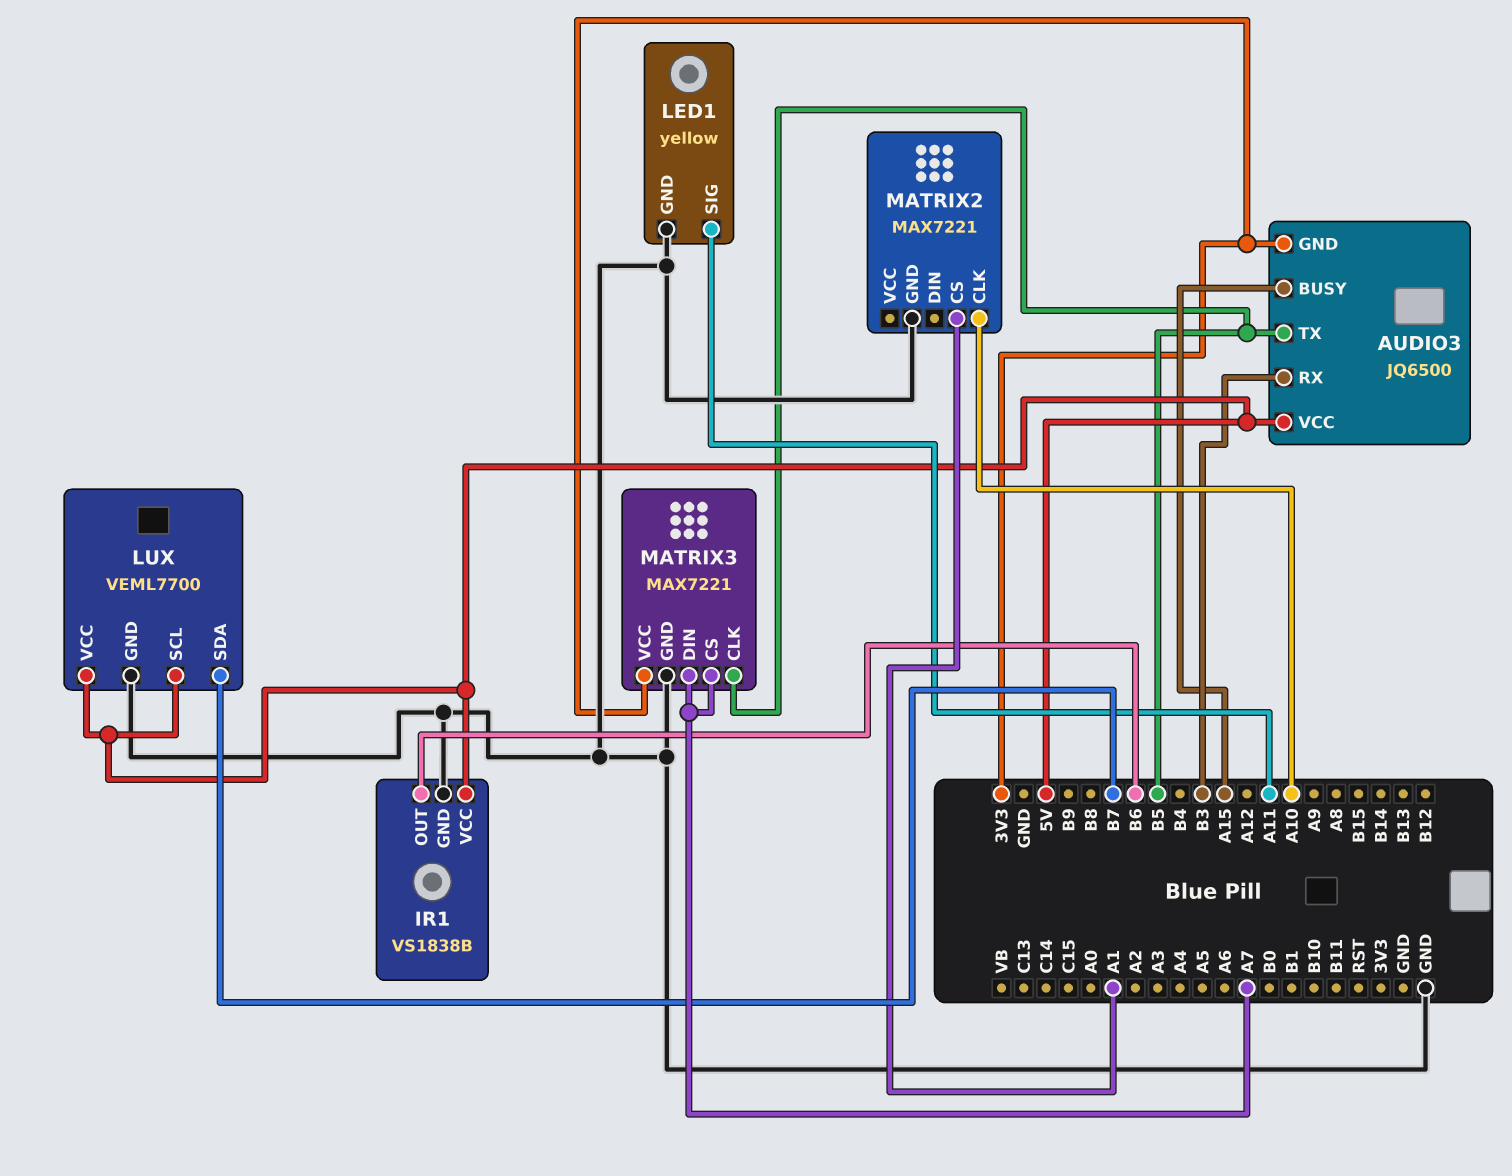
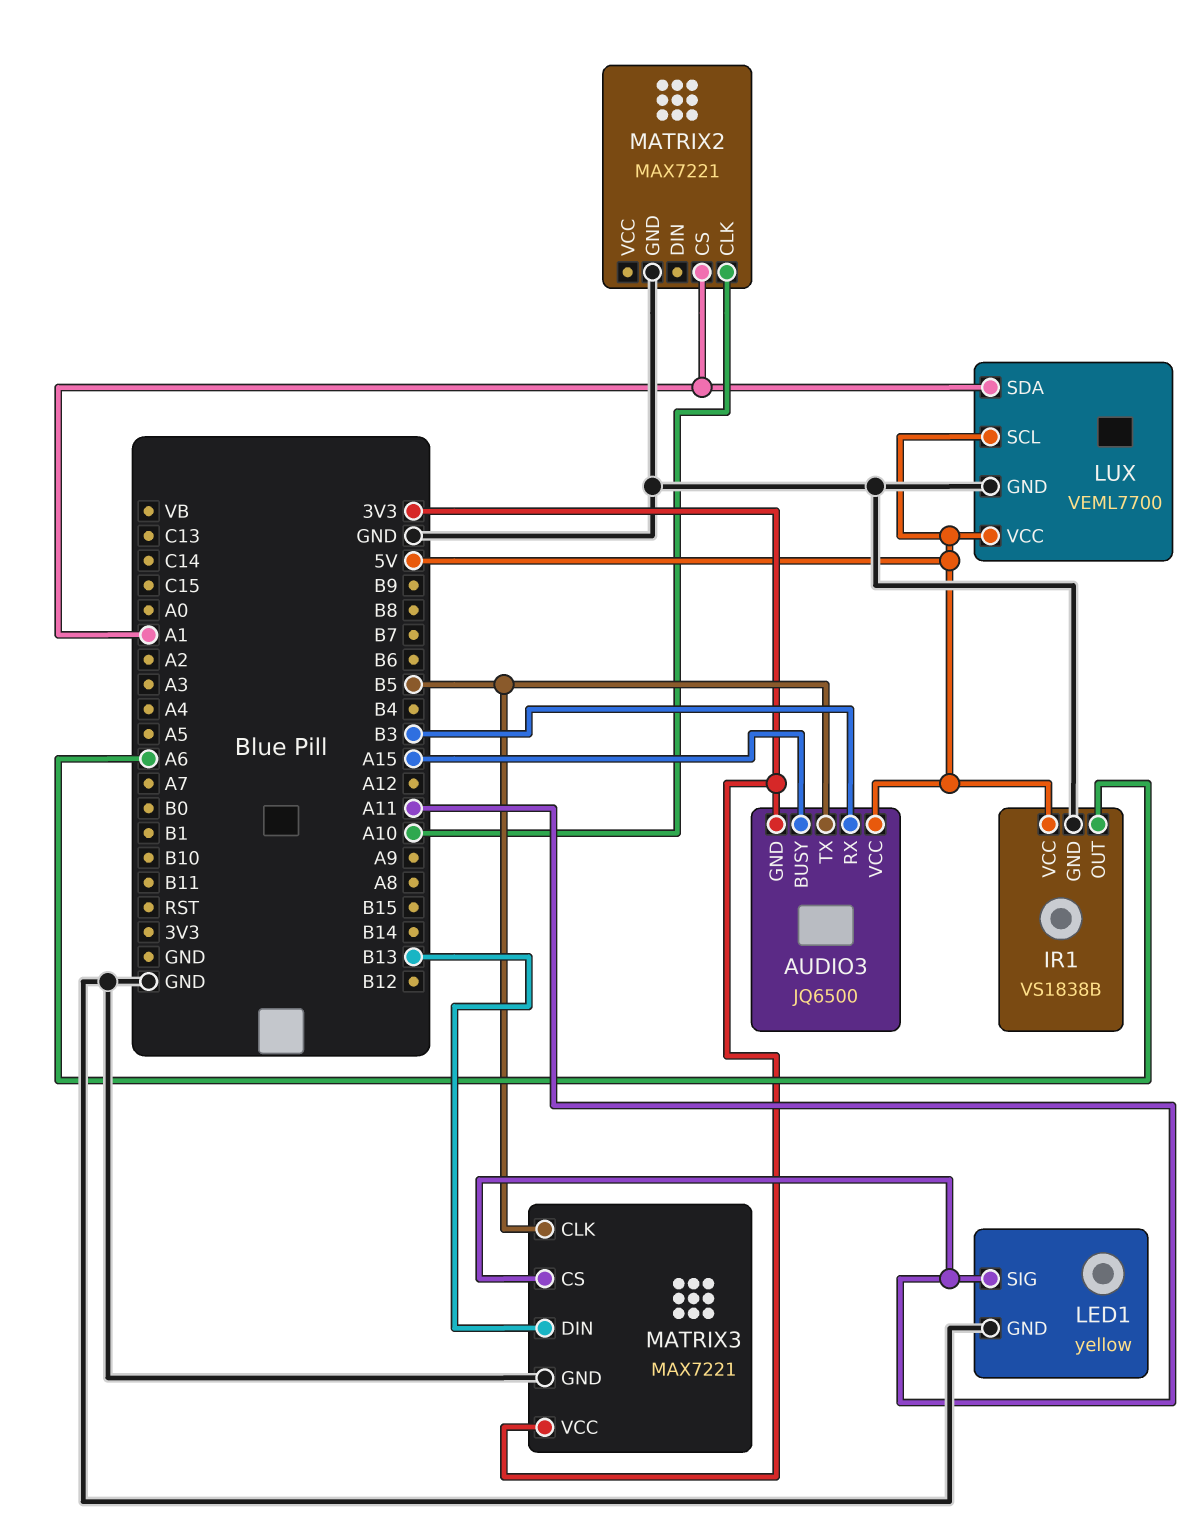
IR1 pin OUT: B6 -> A6
LUX pin SDA: B7 -> A1
MATRIX3 pin CS: A7 -> A11
MATRIX3 pin DIN: A7 -> B13

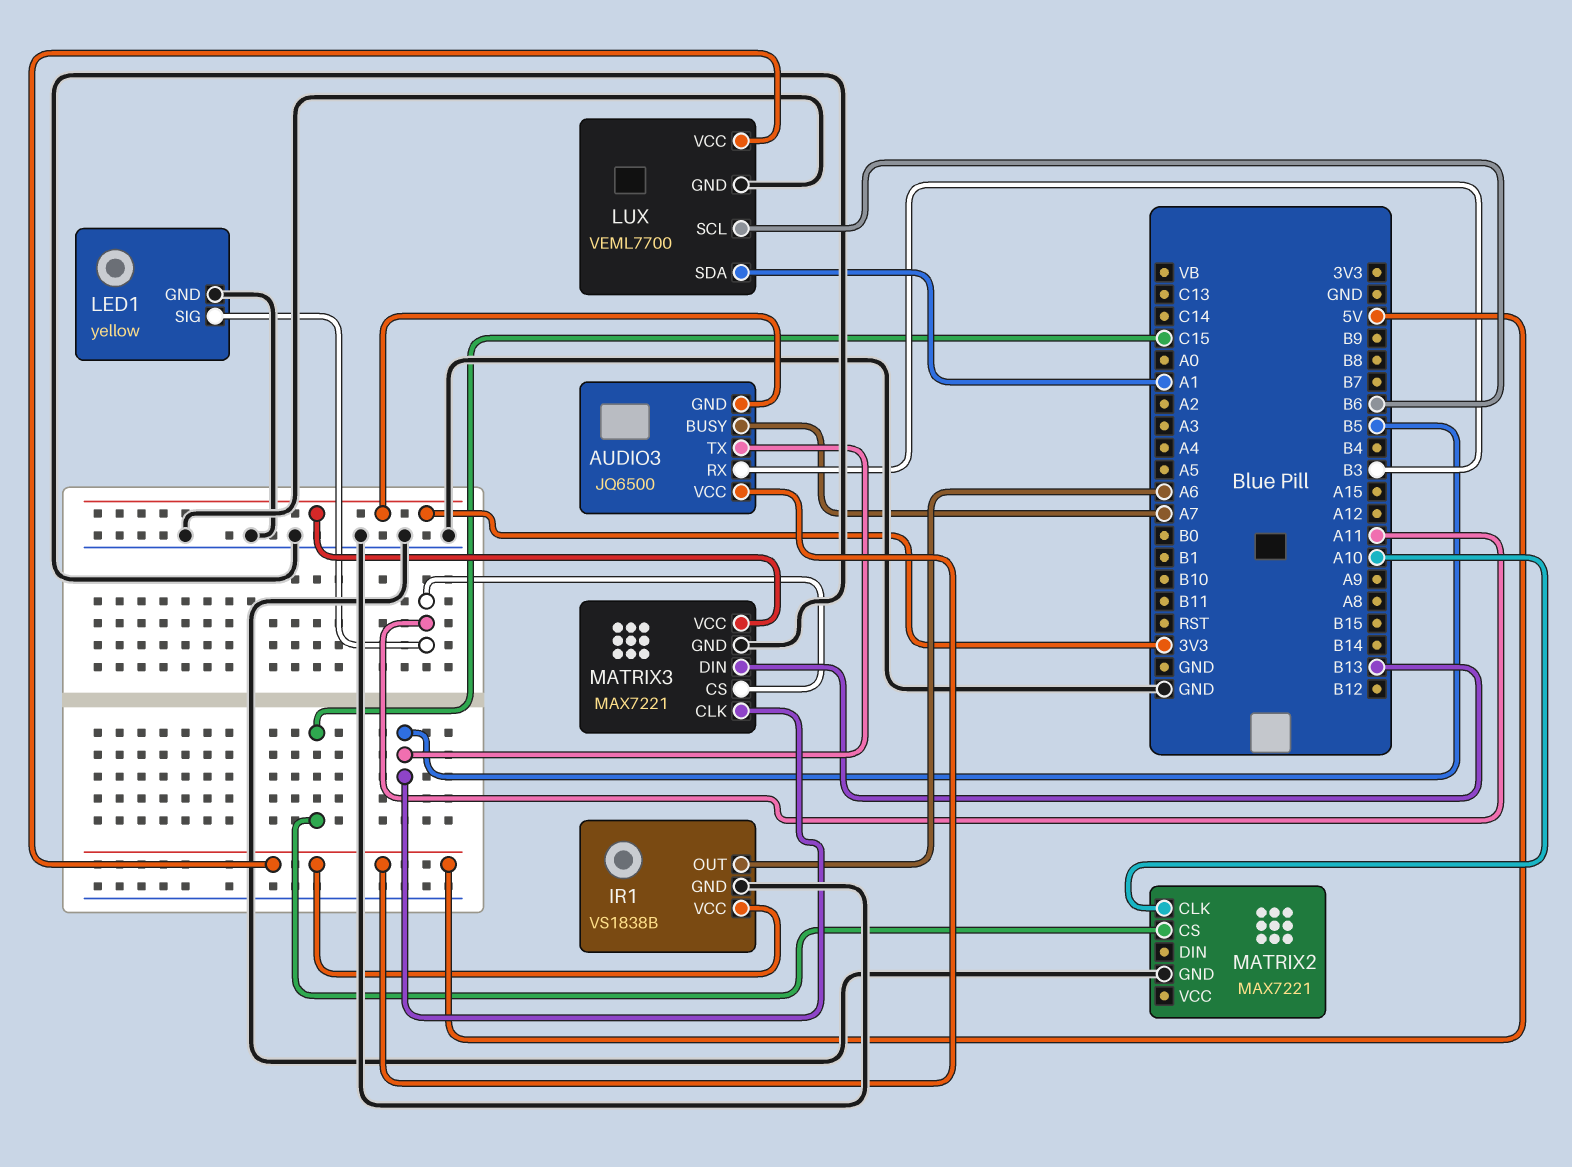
AUDIO3 pin BUSY: A15 -> A7
LUX pin SCL: 5V -> B6
MATRIX2 pin CS: A1 -> C15

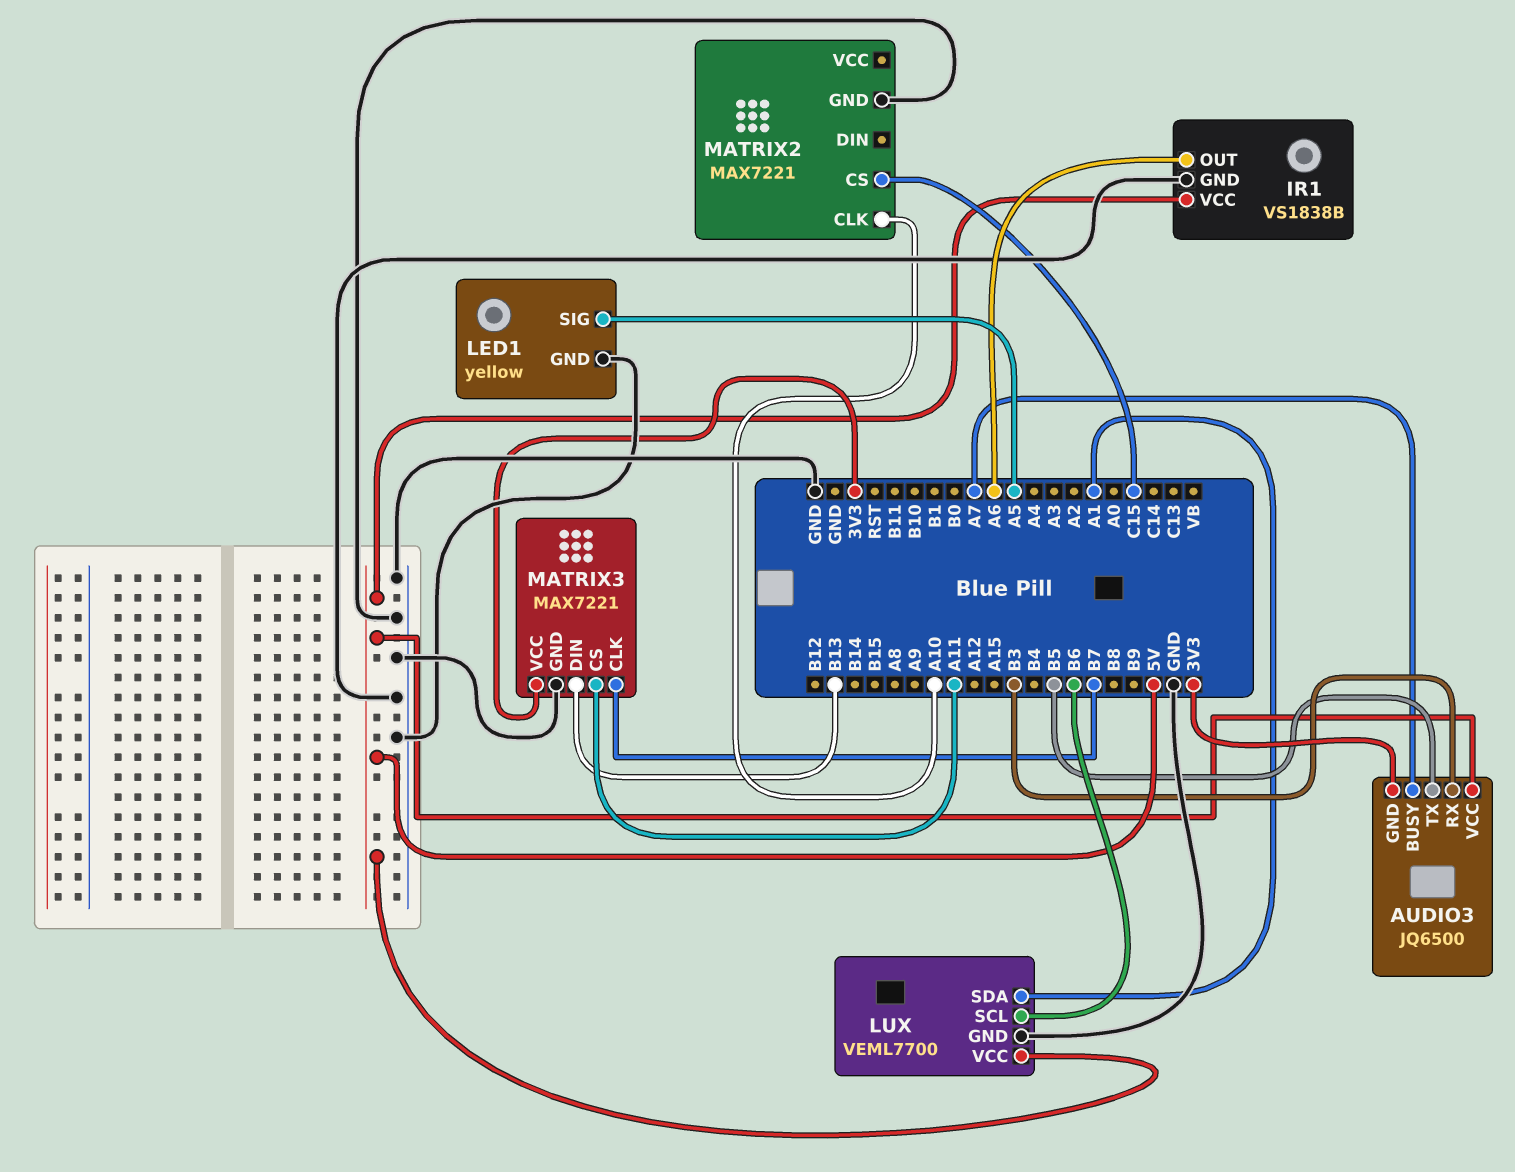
LED1 pin SIG: A11 -> A5
MATRIX3 pin CLK: B5 -> B7

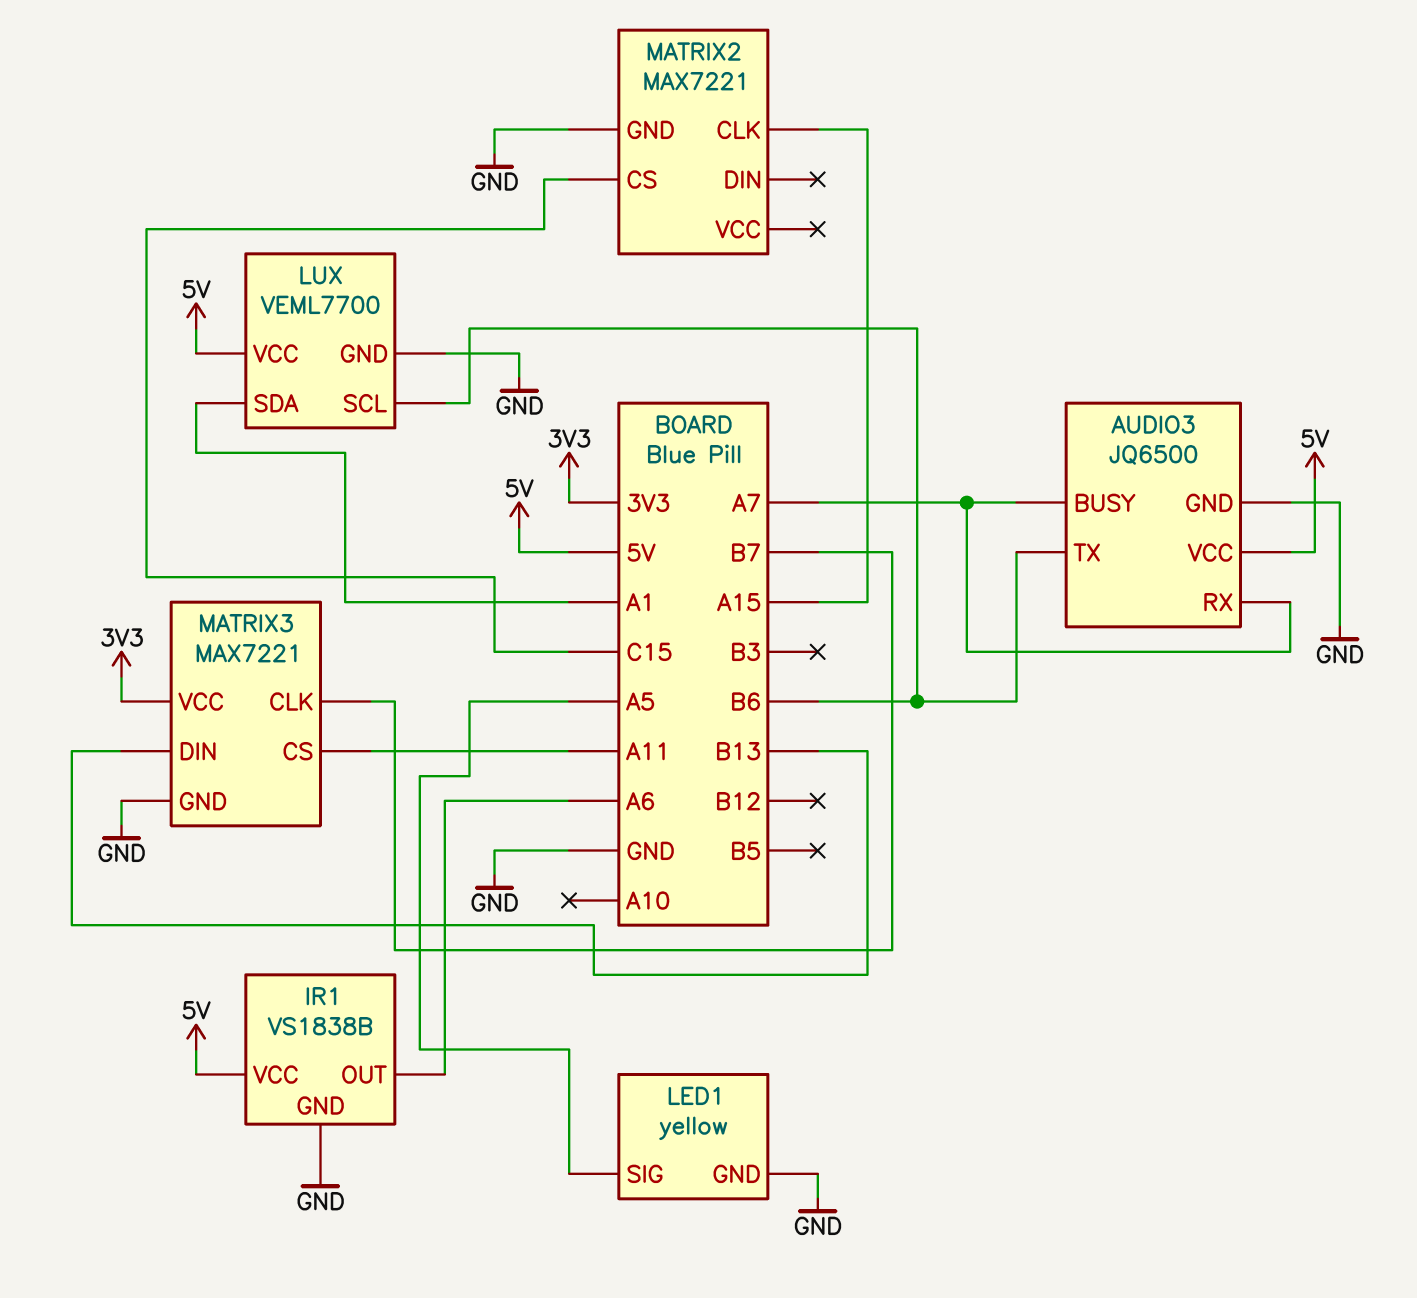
AUDIO3 pin GND: 3V3 -> GND
AUDIO3 pin RX: B3 -> A7
AUDIO3 pin TX: B5 -> B6
MATRIX2 pin CLK: A10 -> A15

